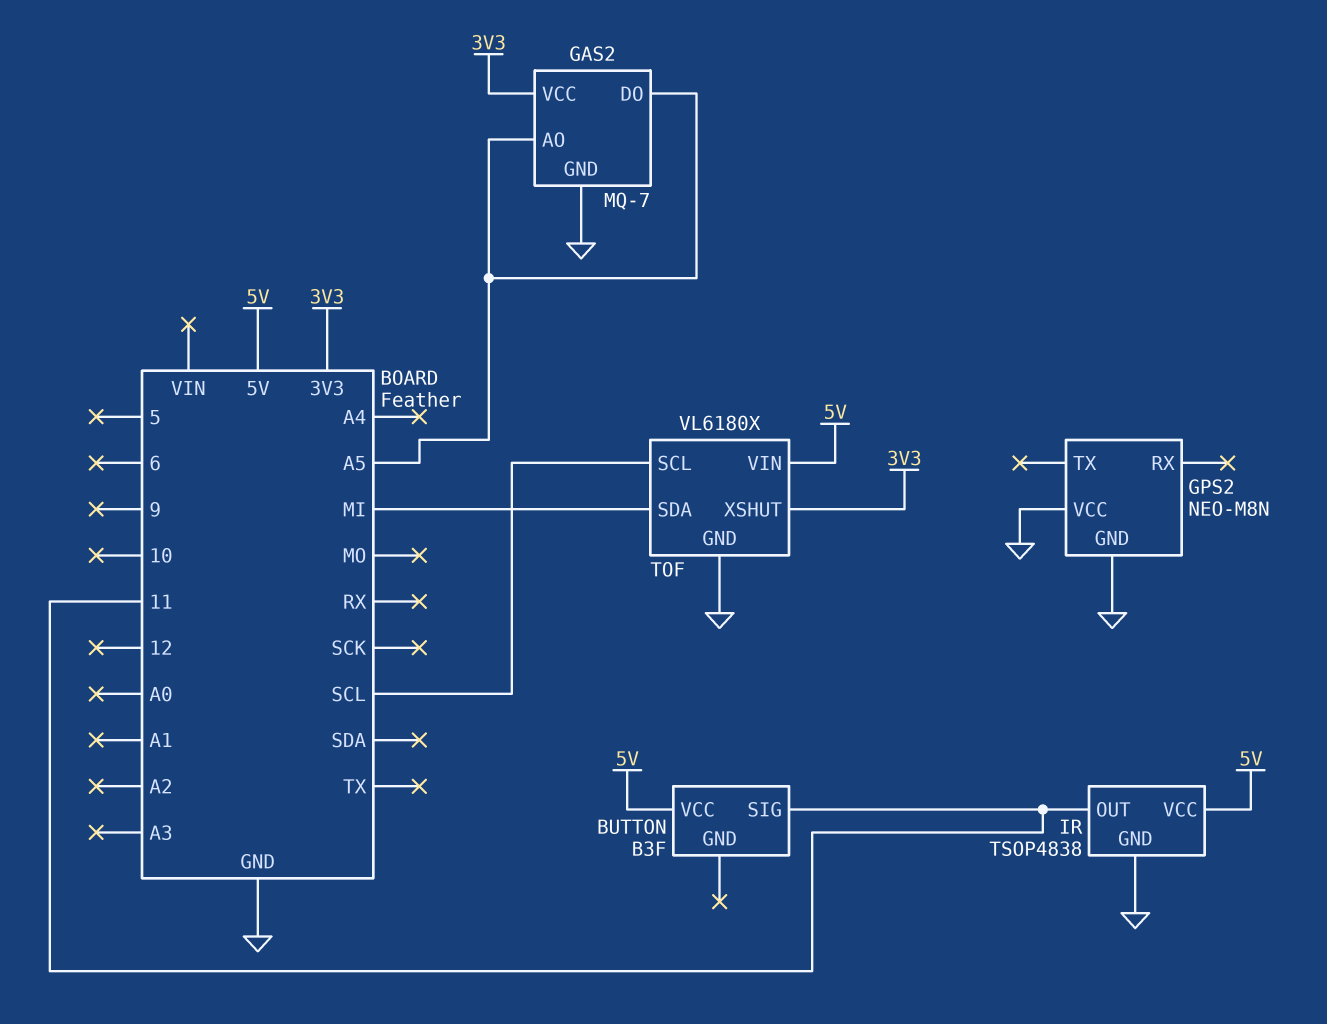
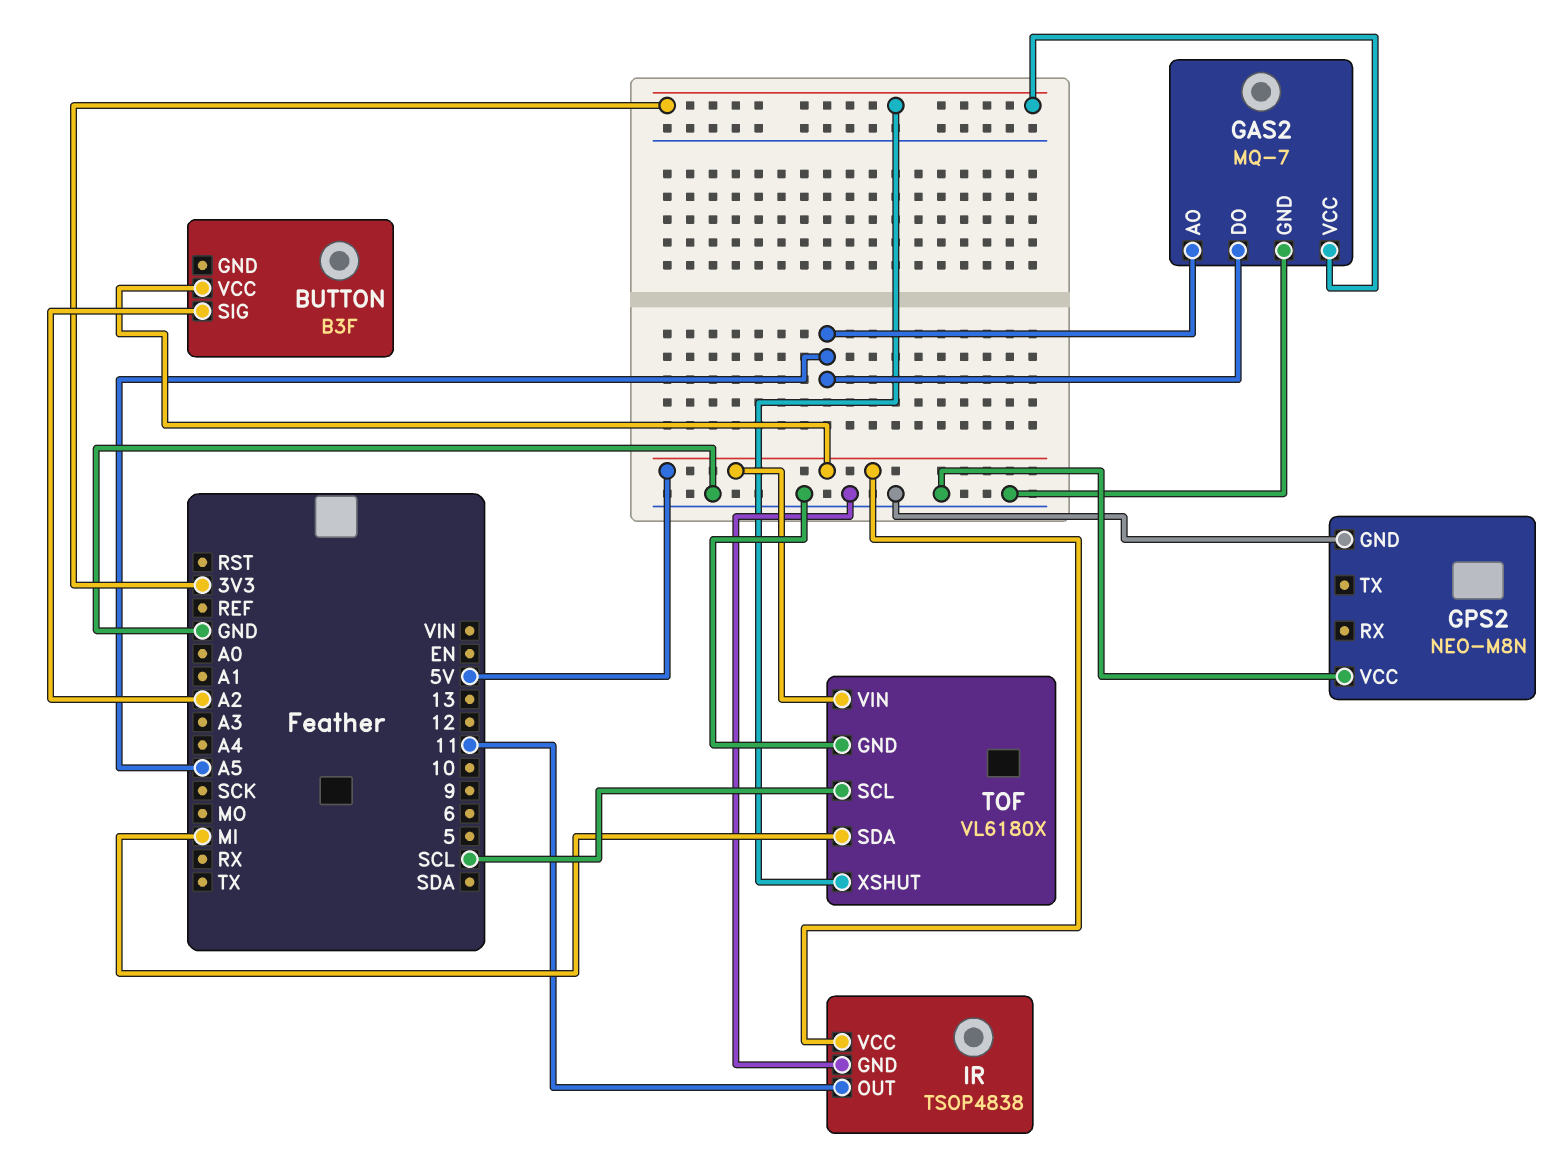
BUTTON pin SIG: 11 -> A2

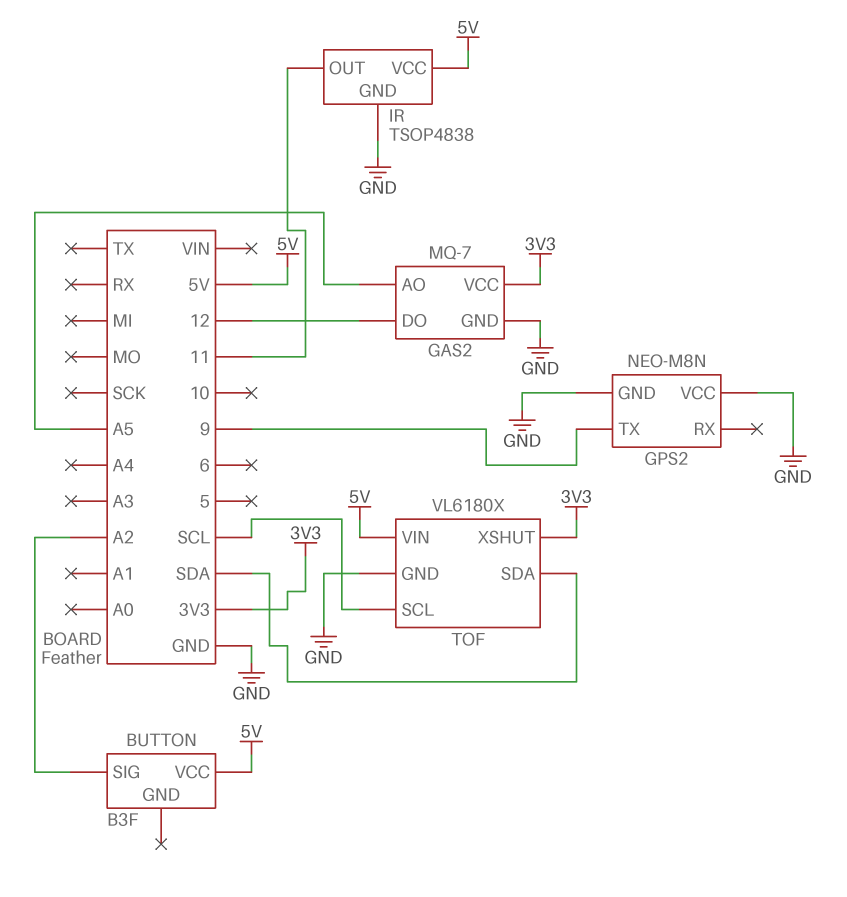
GAS2 pin DO: A5 -> 12
GPS2 pin TX: none -> 9
TOF pin SDA: MI -> SDA

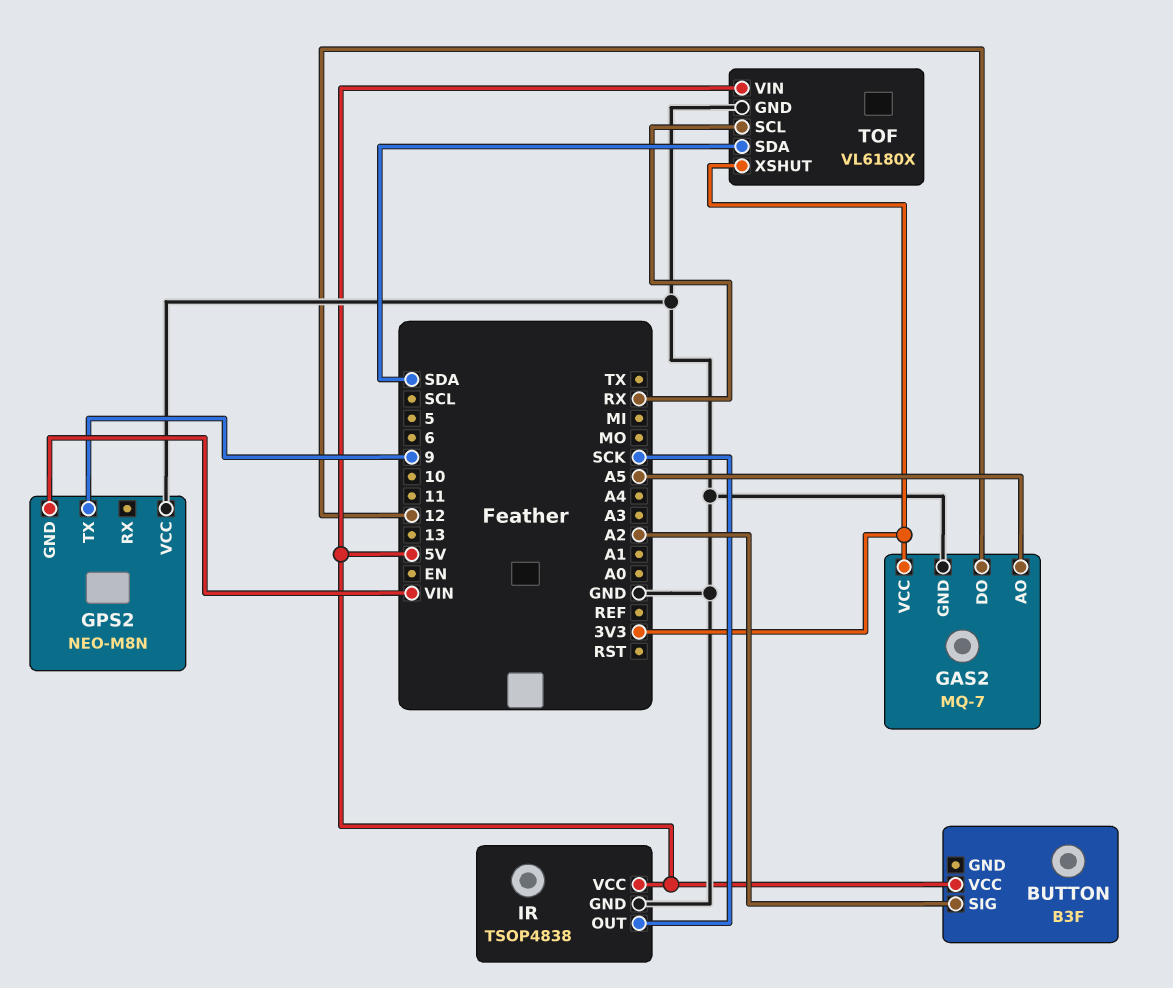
GPS2 pin GND: GND -> VIN
IR pin OUT: 11 -> SCK
TOF pin SCL: SCL -> RX

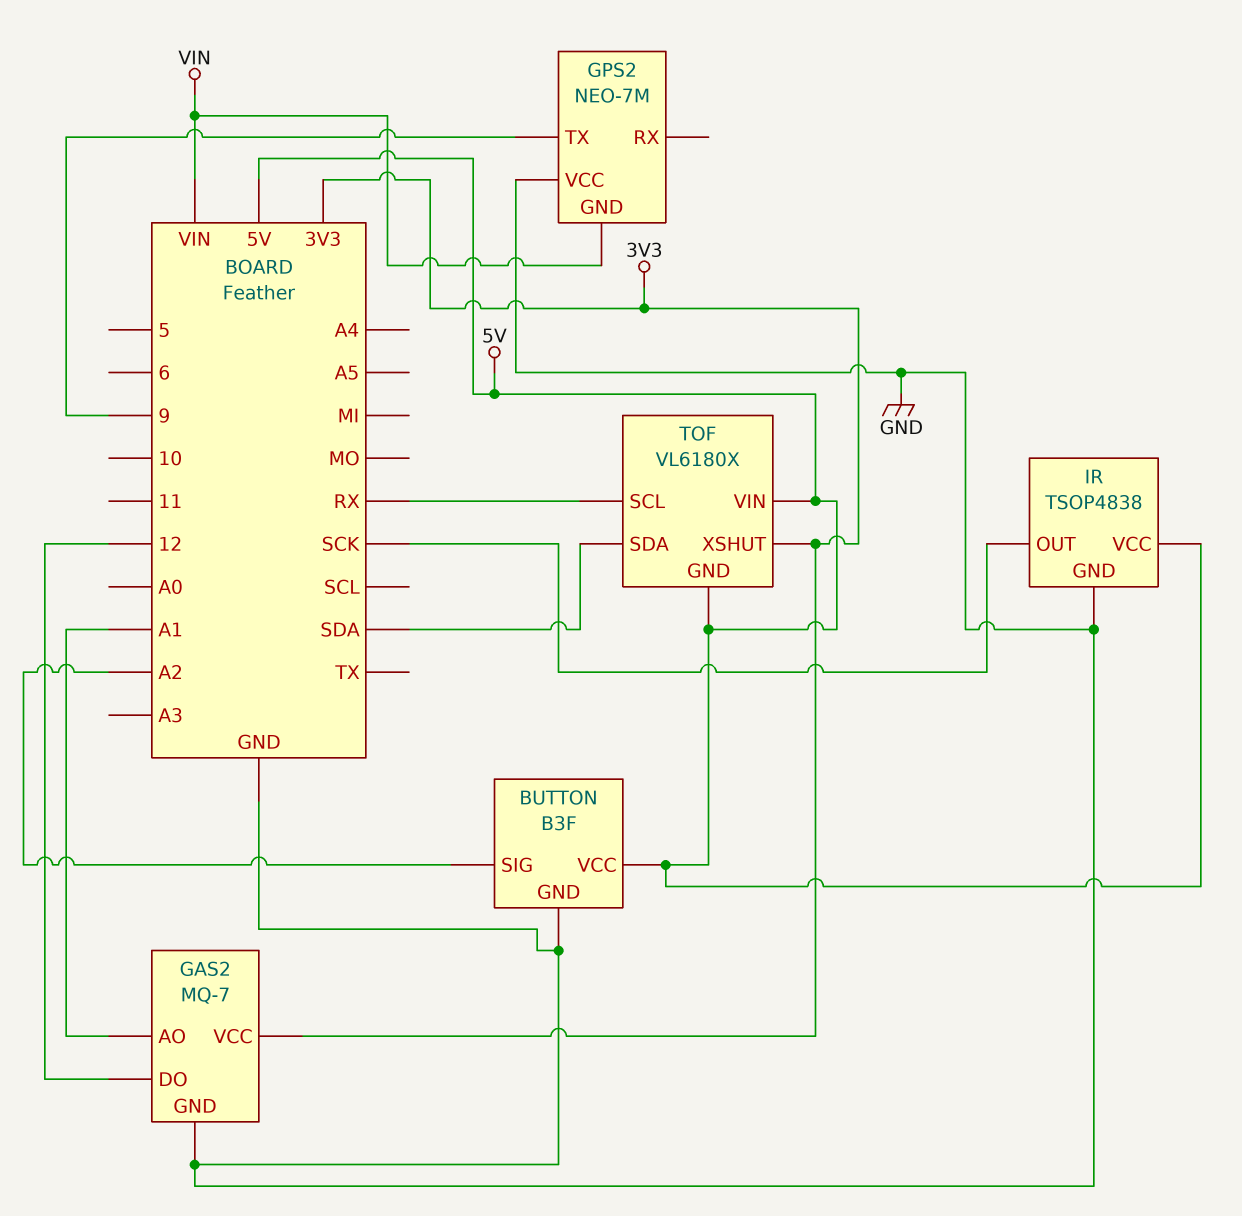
BUTTON pin GND: none -> GND
GAS2 pin AO: A5 -> A1
GPS2: NEO-M8N -> NEO-7M
TOF pin GND: GND -> 5V

